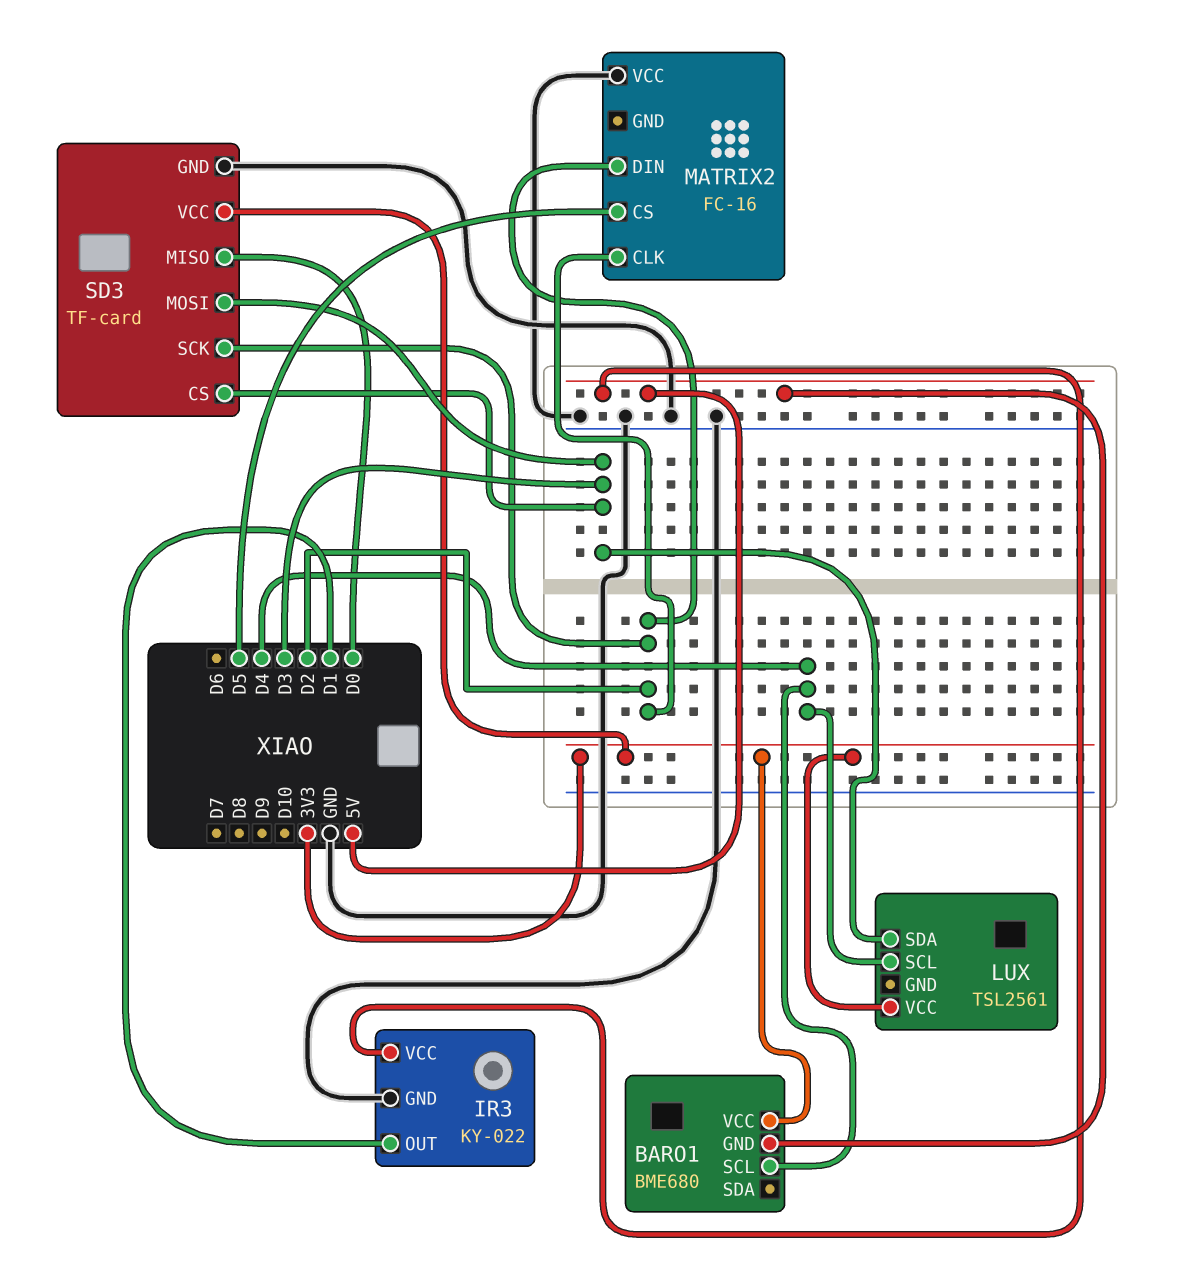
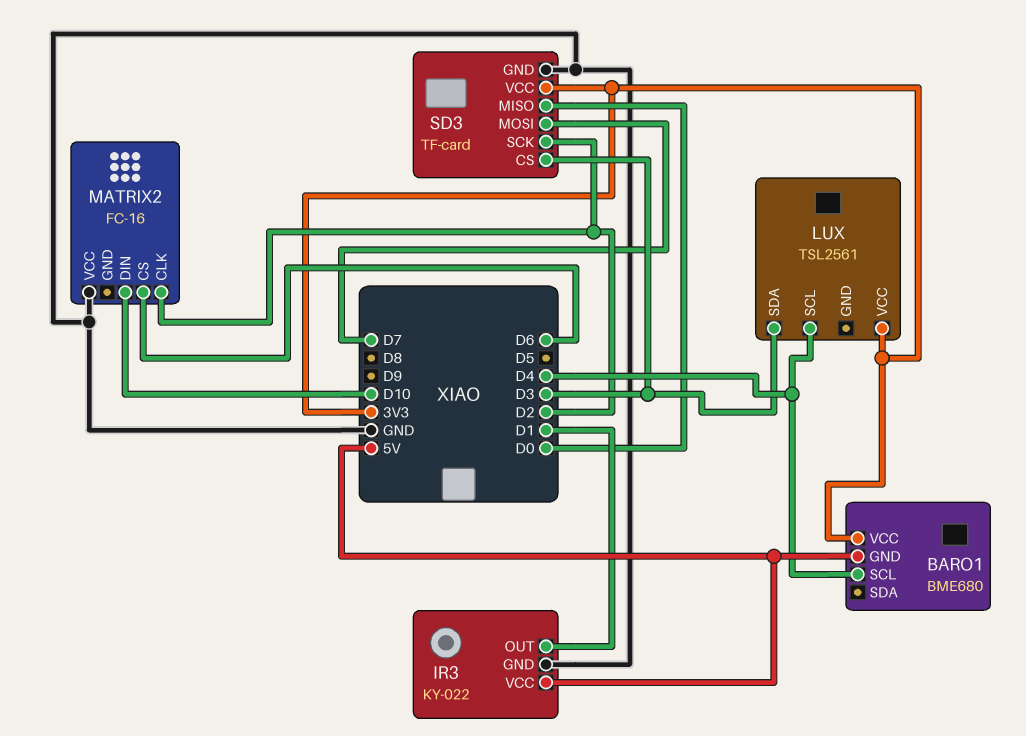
MATRIX2 pin CS: D5 -> D6
MATRIX2 pin DIN: D2 -> D10
SD3 pin MOSI: D3 -> D7

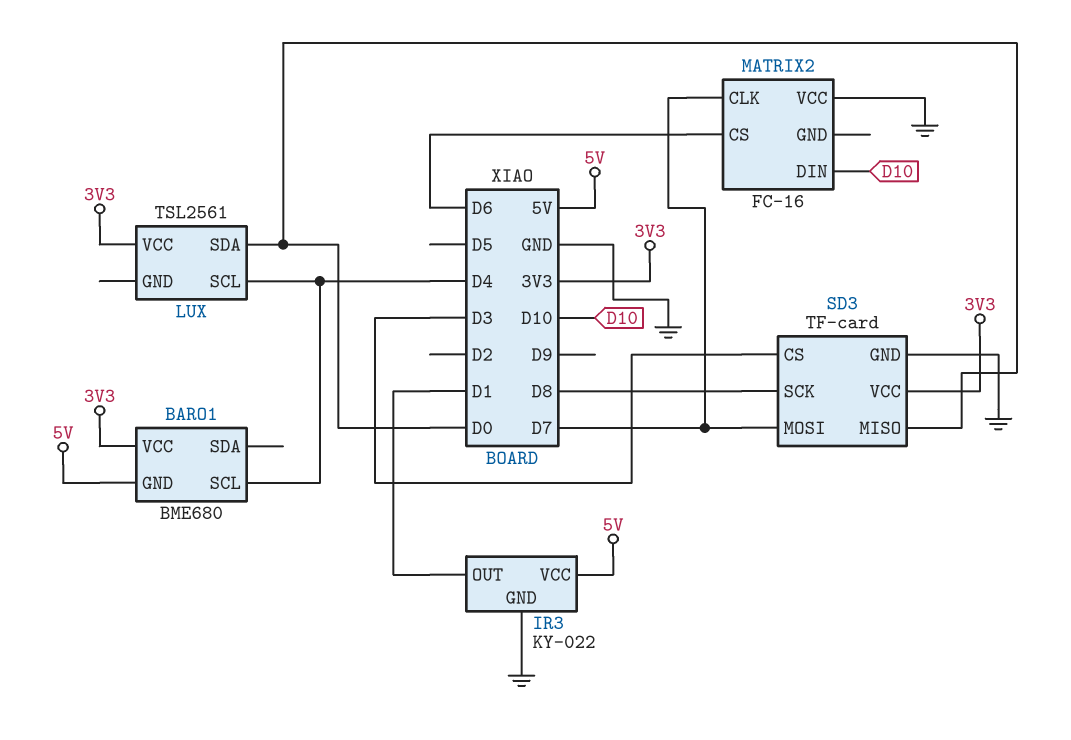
LUX pin SDA: D3 -> D0
MATRIX2 pin CLK: D2 -> D7
SD3 pin SCK: D2 -> D8

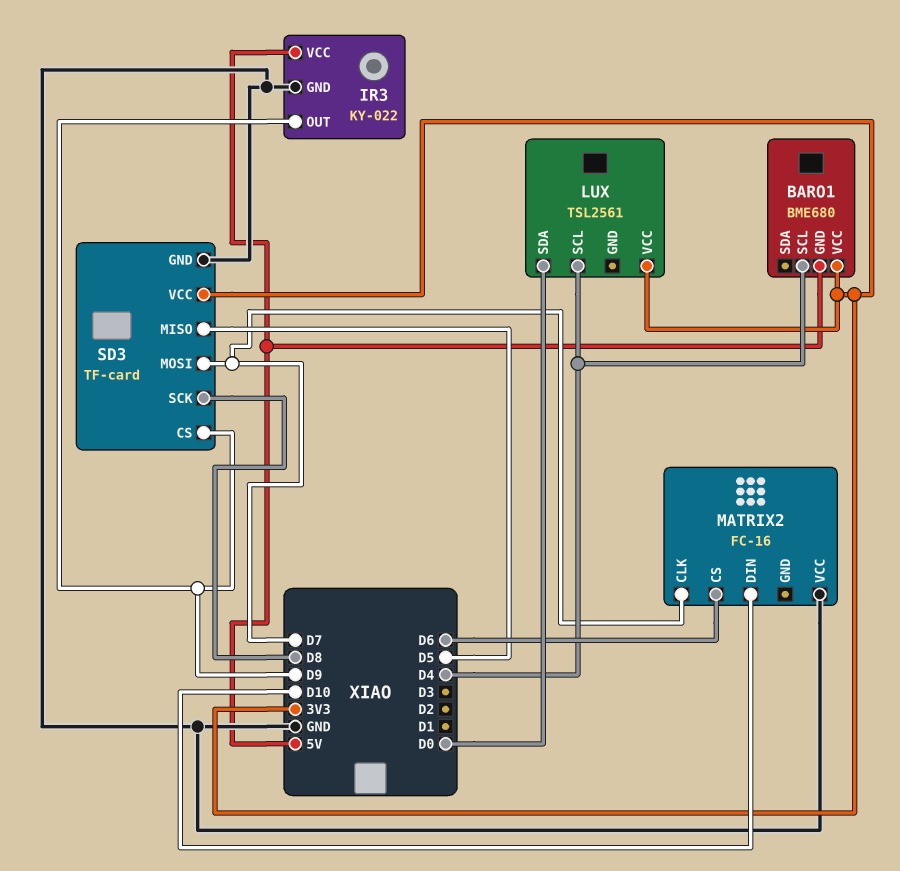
IR3 pin OUT: D1 -> D9
SD3 pin CS: D3 -> D9
SD3 pin MISO: D0 -> D5

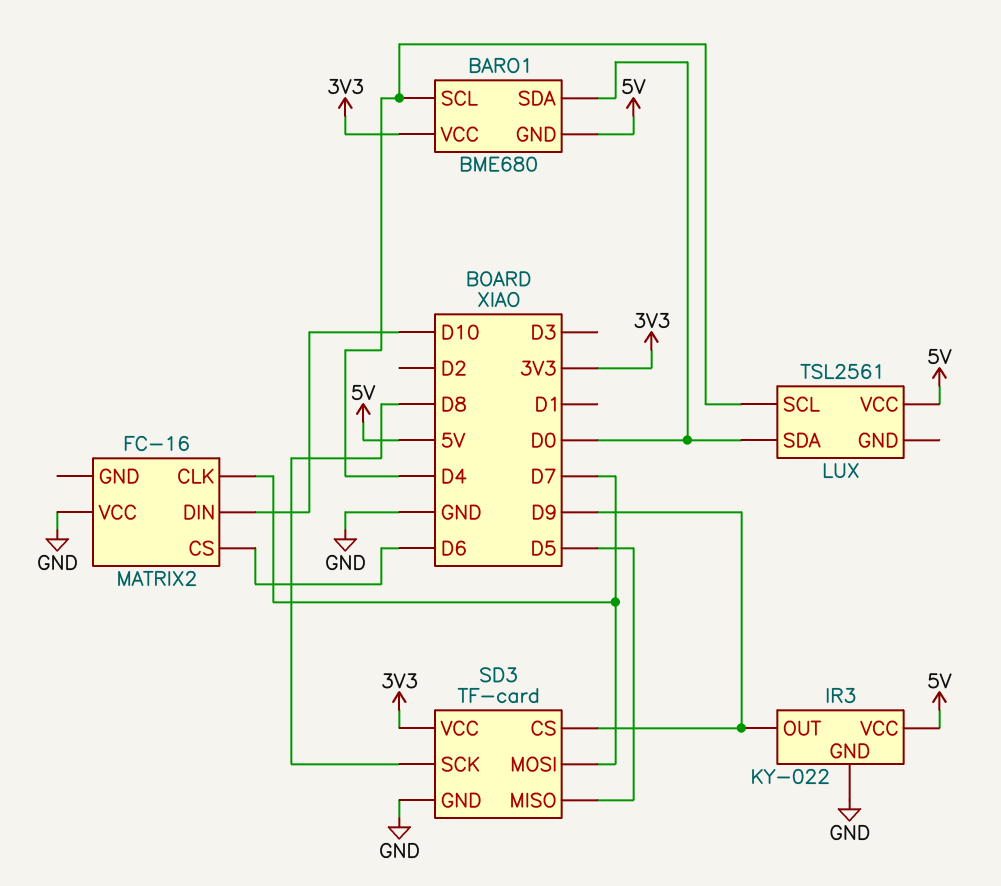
BARO1 pin SDA: none -> D0
LUX pin VCC: 3V3 -> 5V

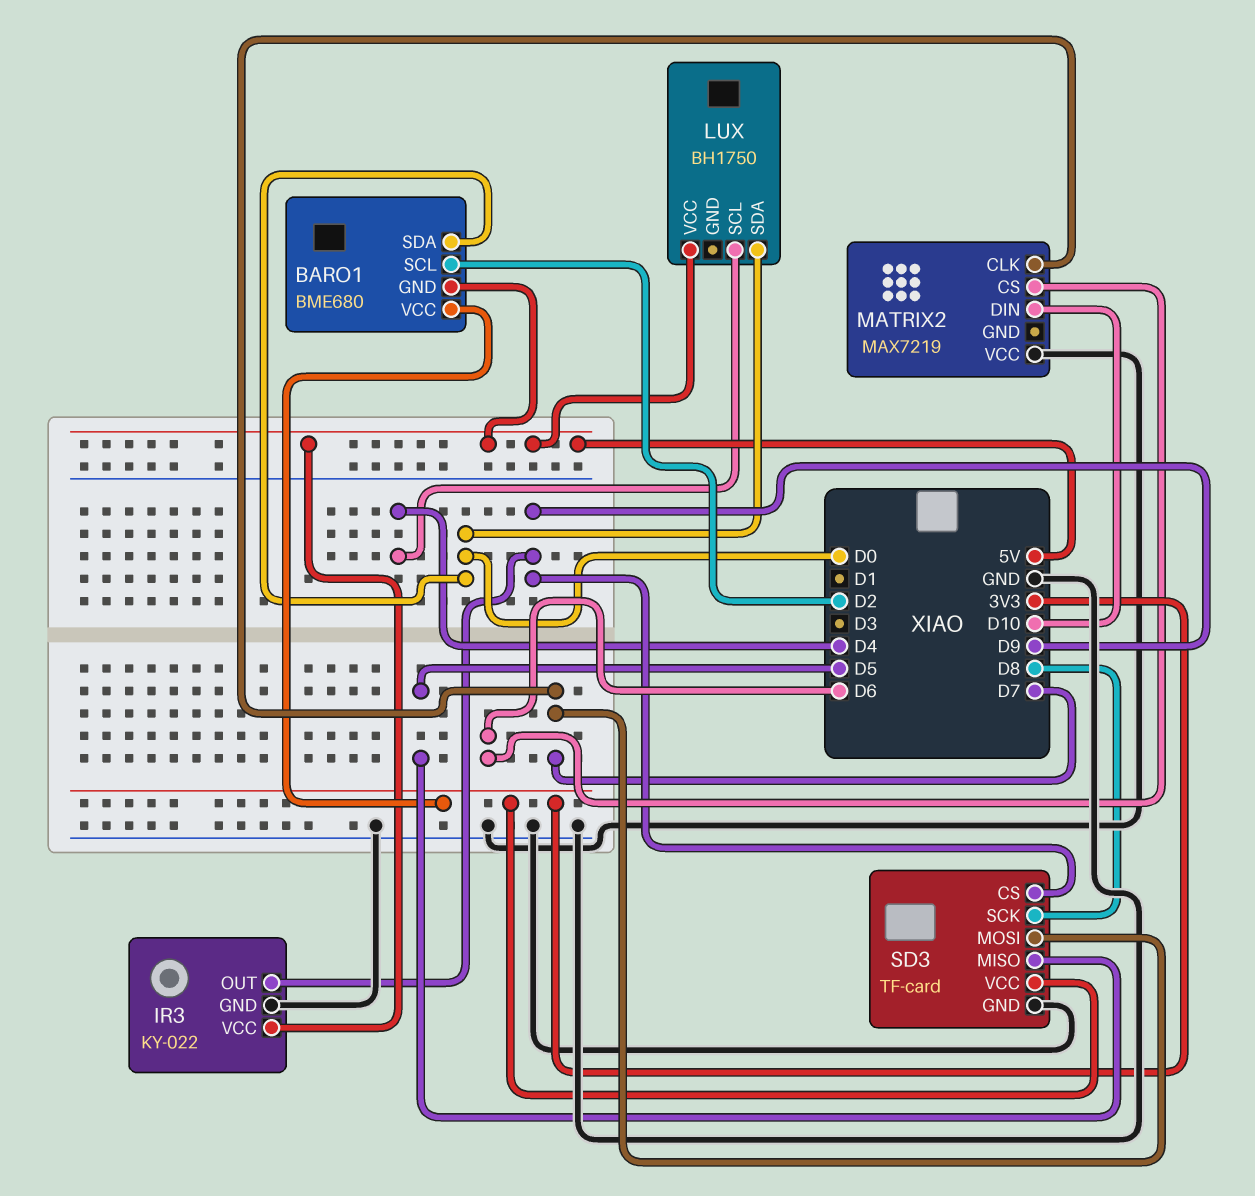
BARO1 pin SCL: D4 -> D2
LUX: TSL2561 -> BH1750
MATRIX2: FC-16 -> MAX7219

